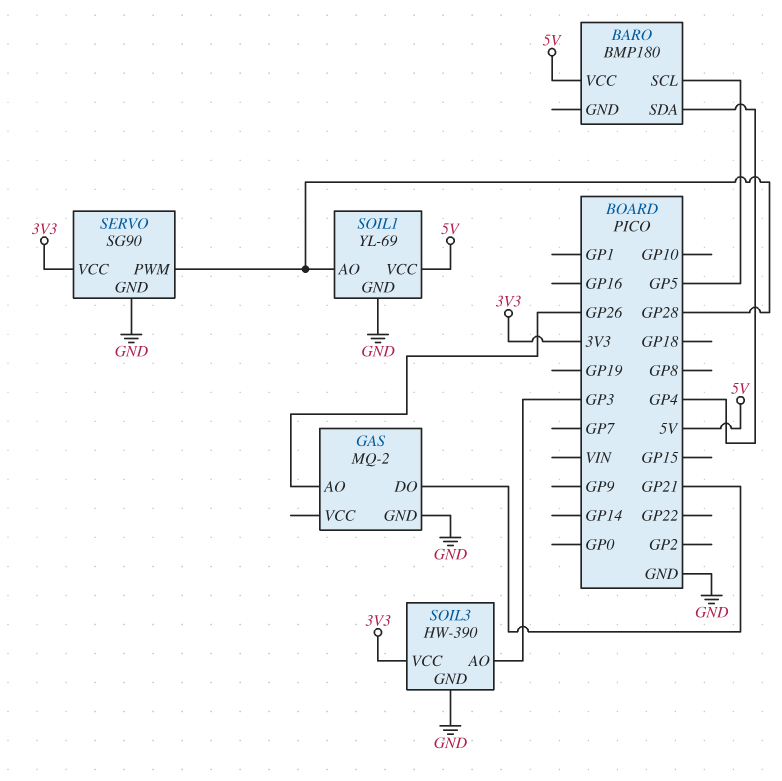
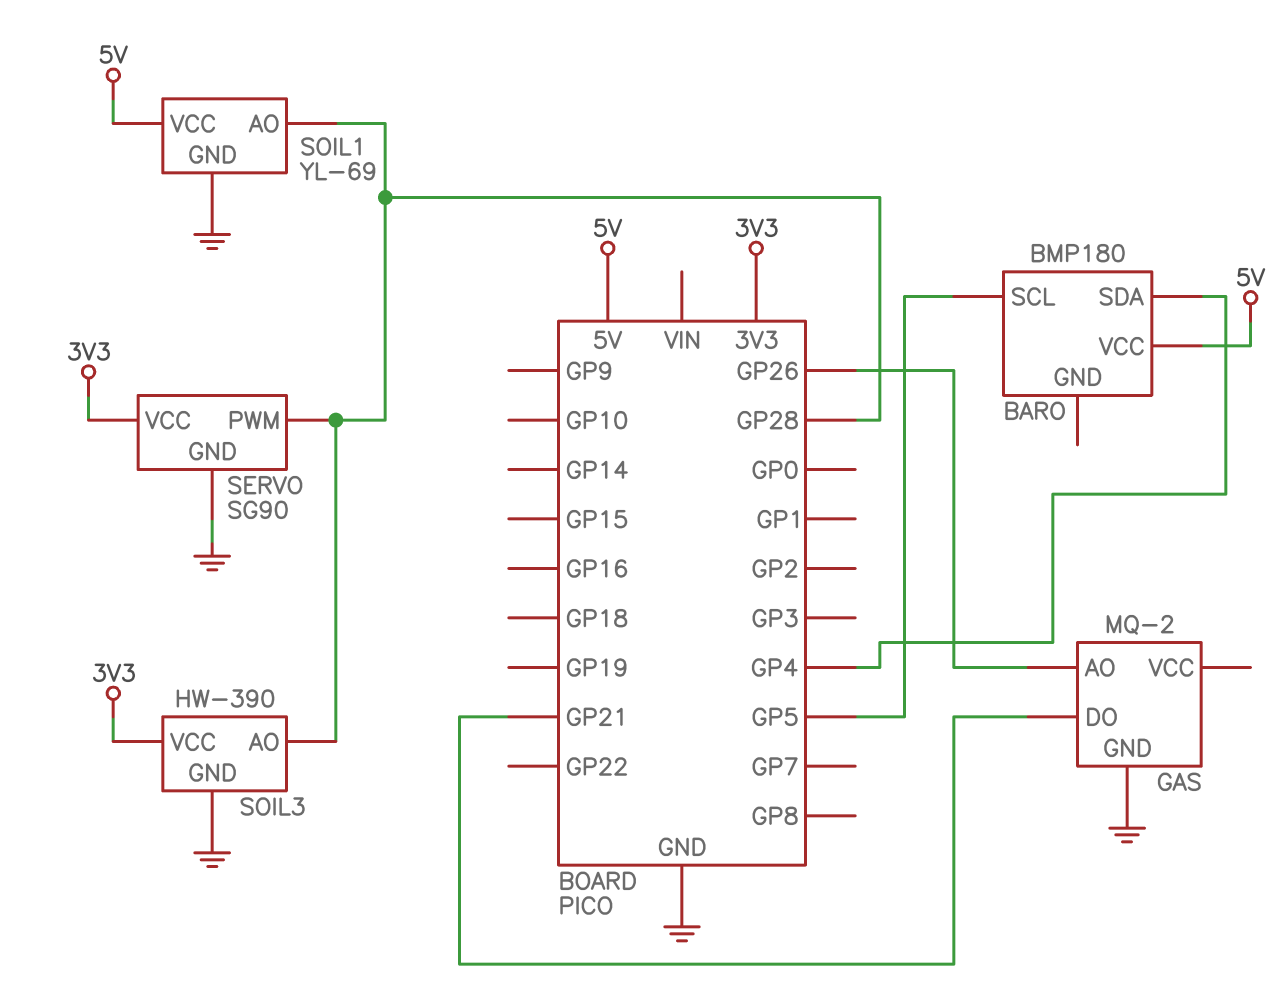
SOIL3 pin AO: GP3 -> GP28

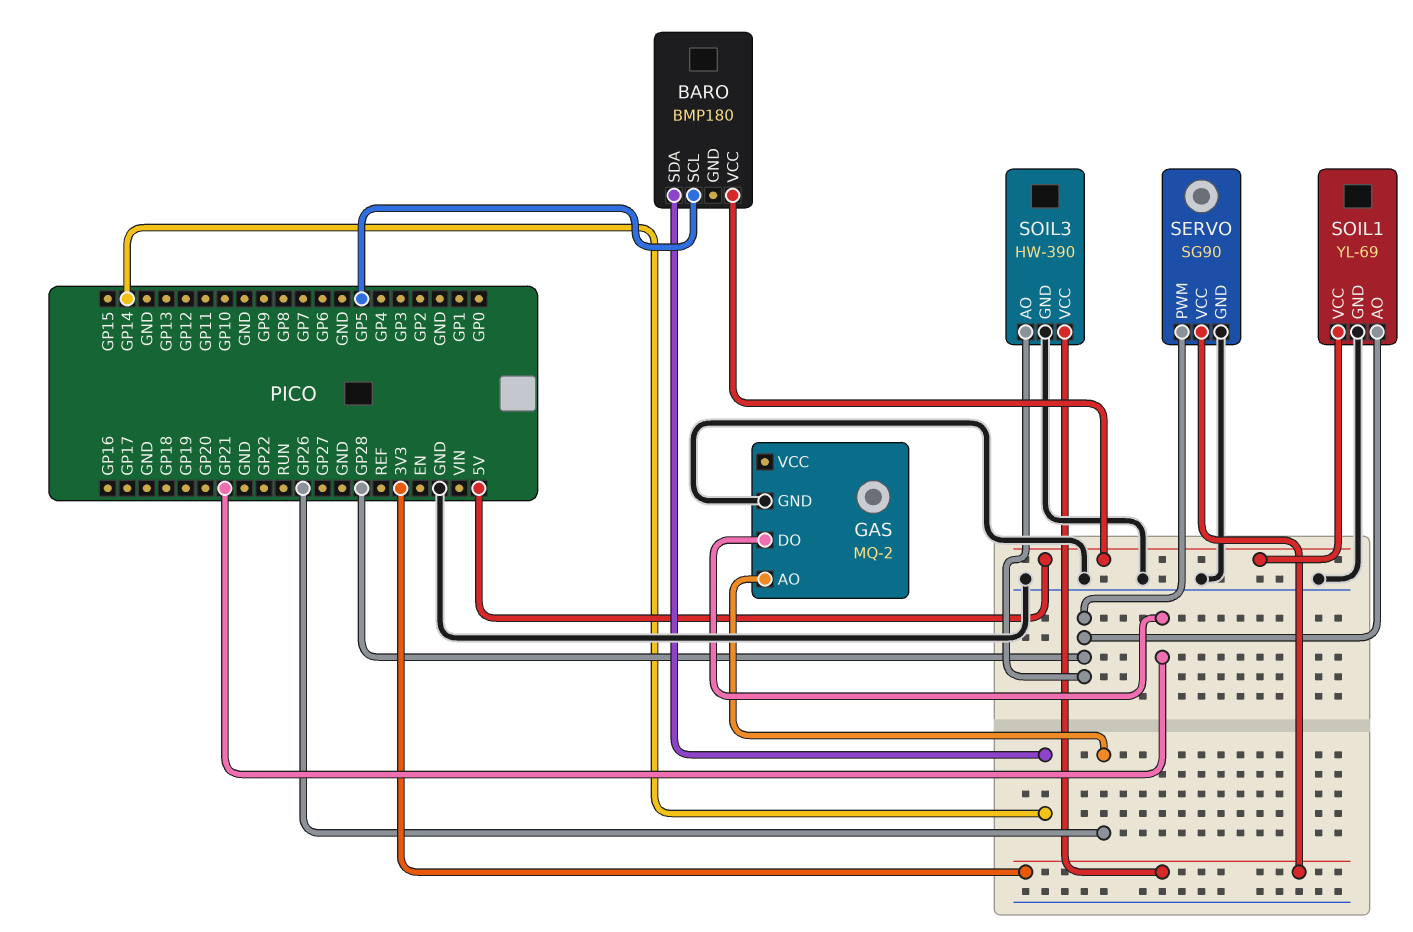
BARO pin SDA: GP4 -> GP14

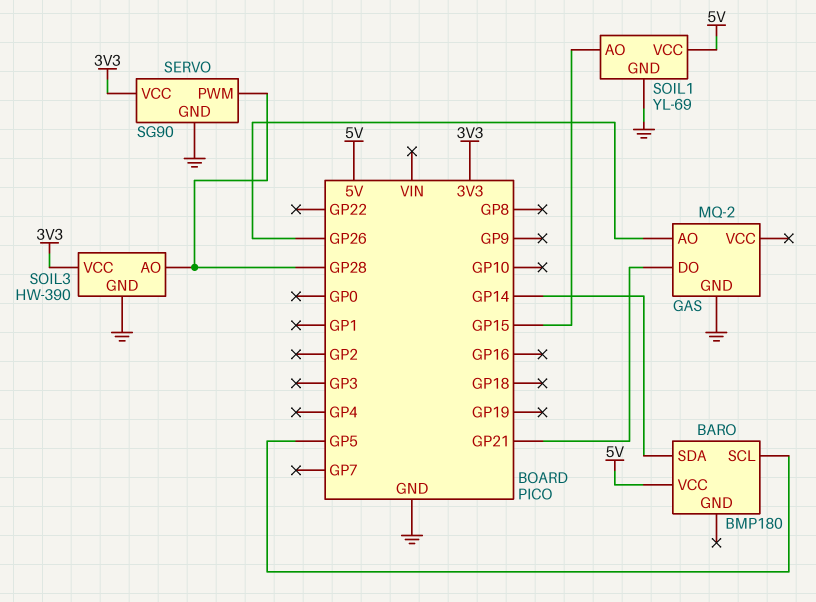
SOIL1 pin AO: GP28 -> GP15

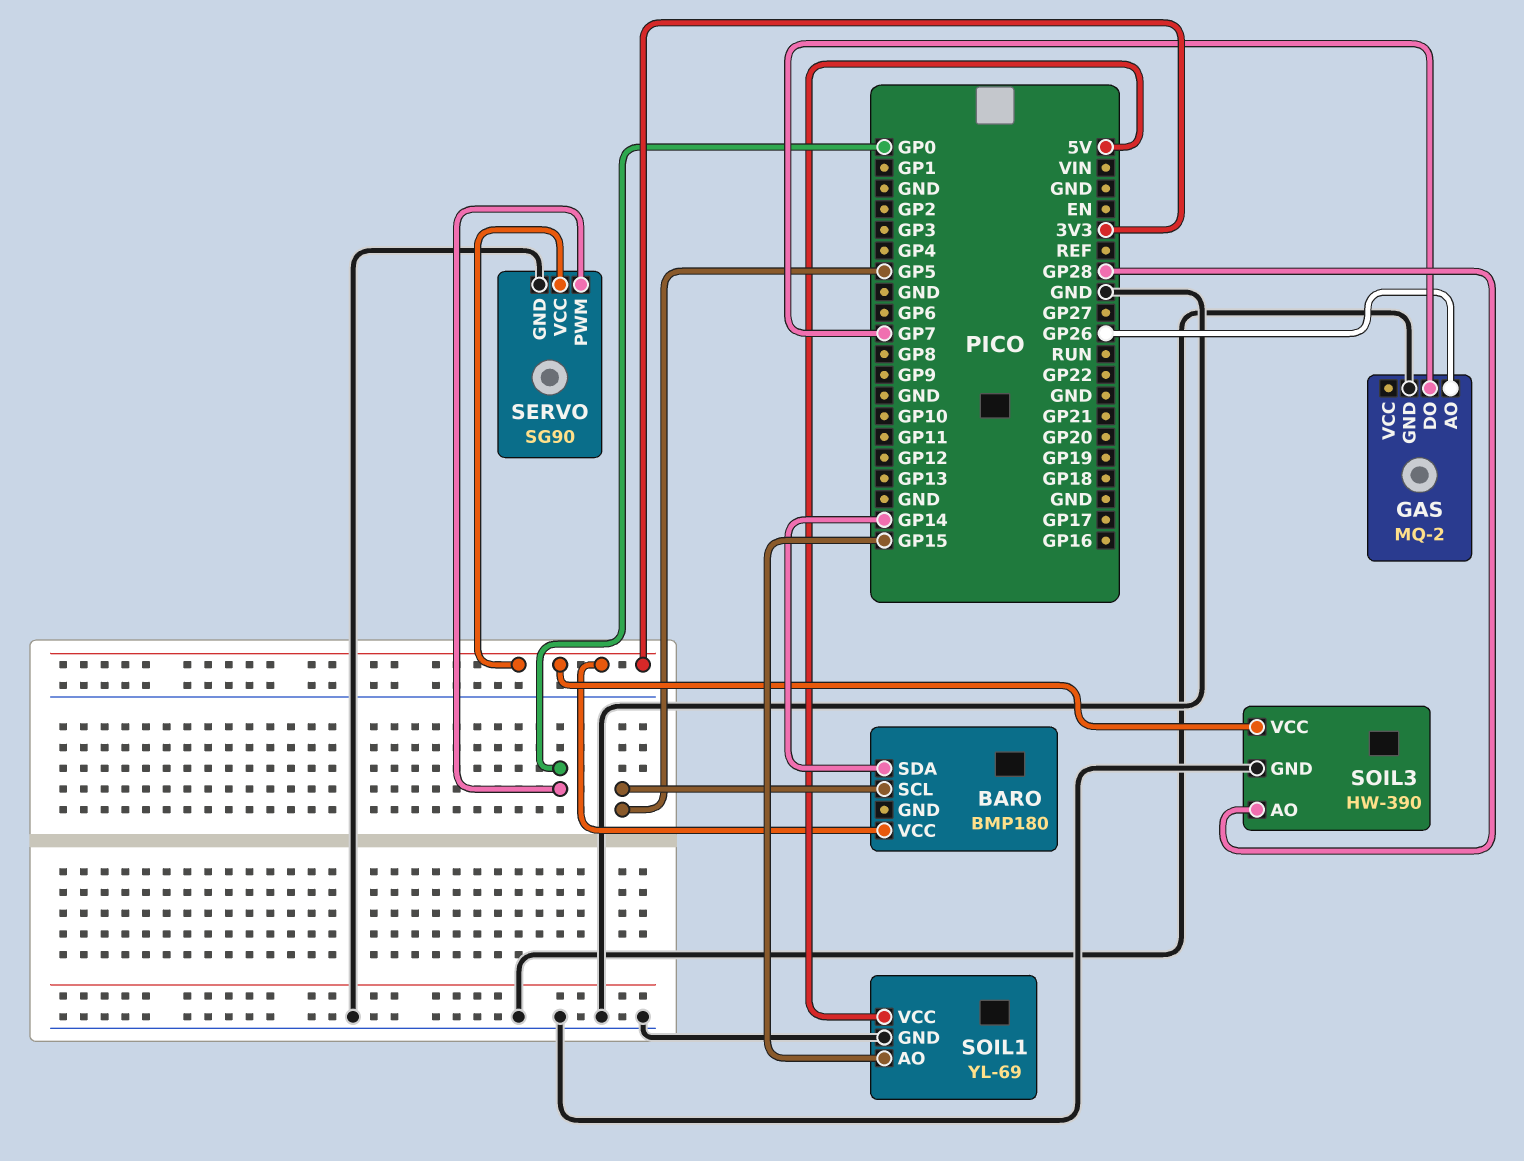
BARO pin VCC: 5V -> 3V3
GAS pin DO: GP21 -> GP7
SERVO pin PWM: GP28 -> GP0

